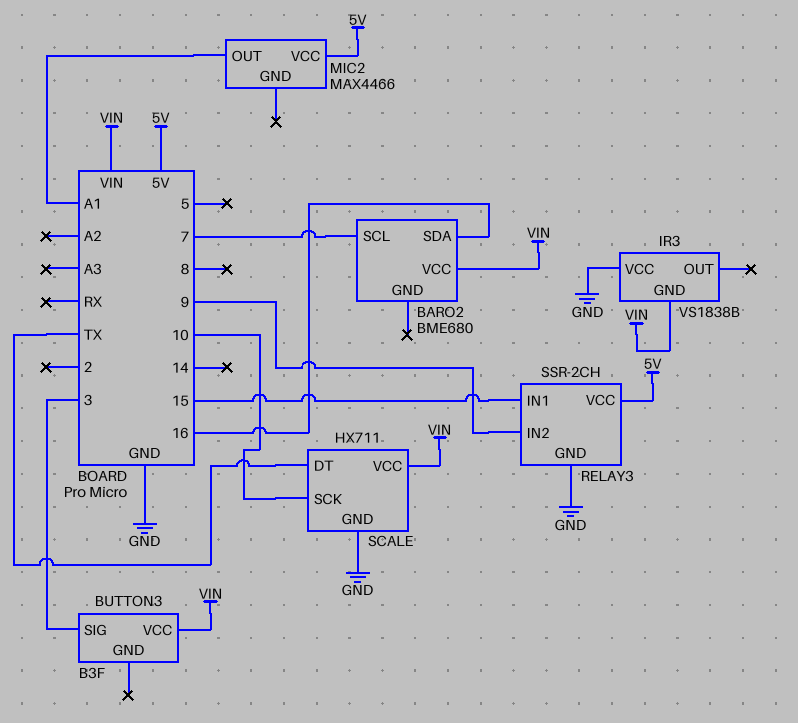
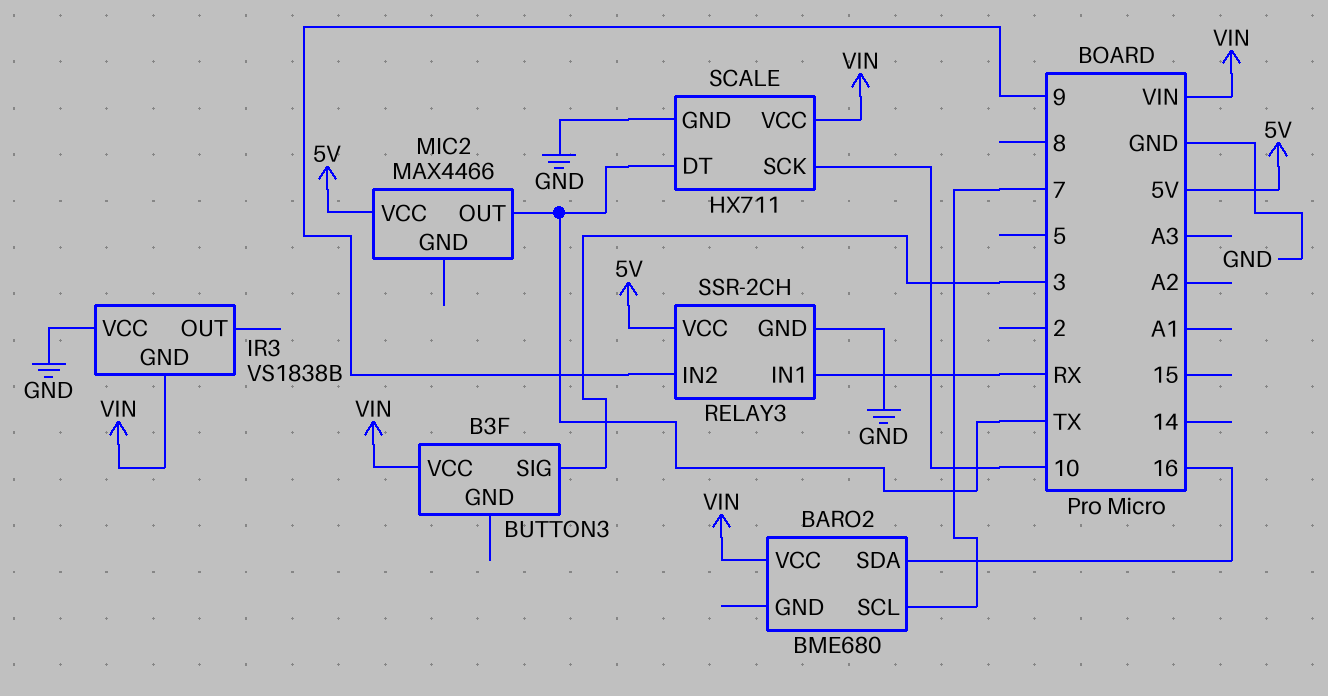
MIC2 pin OUT: A1 -> TX
RELAY3 pin IN1: 15 -> RX

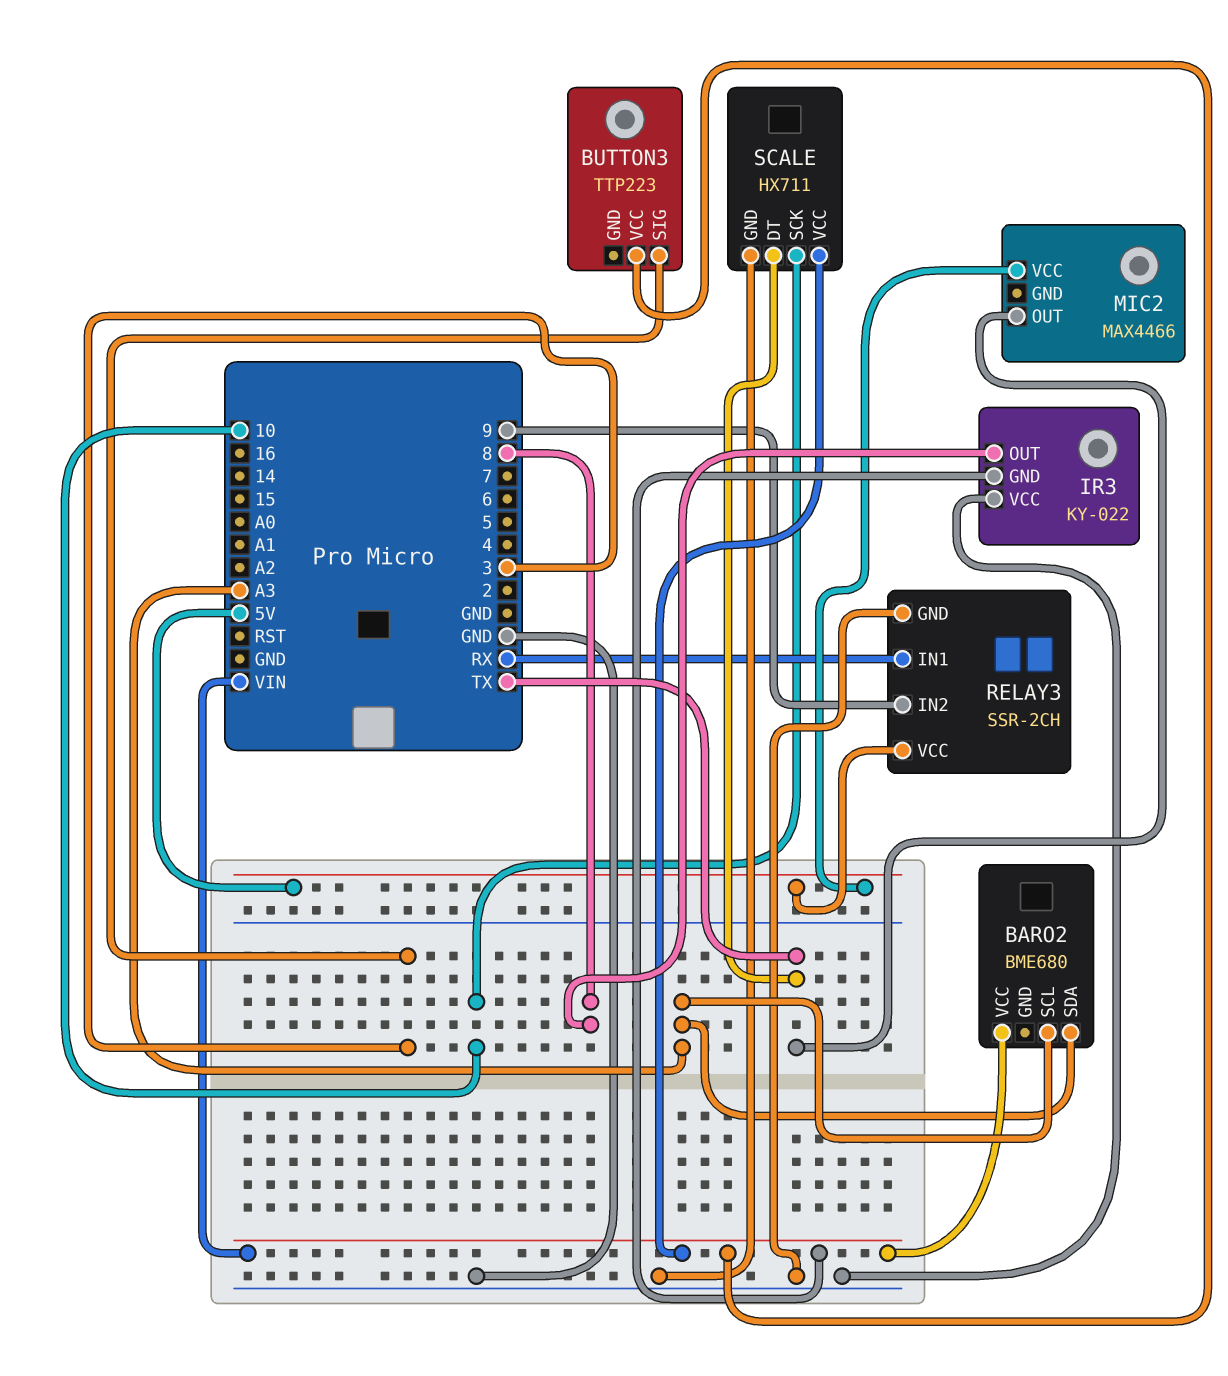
BARO2 pin SCL: 7 -> A3
BARO2 pin SDA: 16 -> A3
BUTTON3: B3F -> TTP223
IR3: VS1838B -> KY-022
IR3 pin OUT: none -> 8

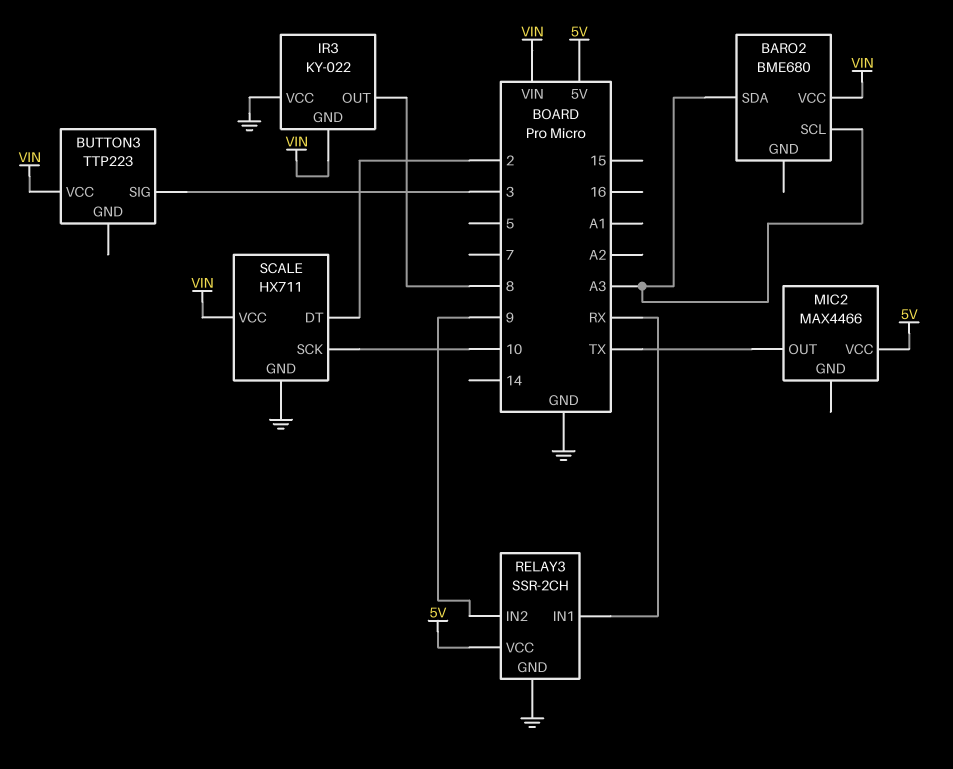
SCALE pin DT: TX -> 2

